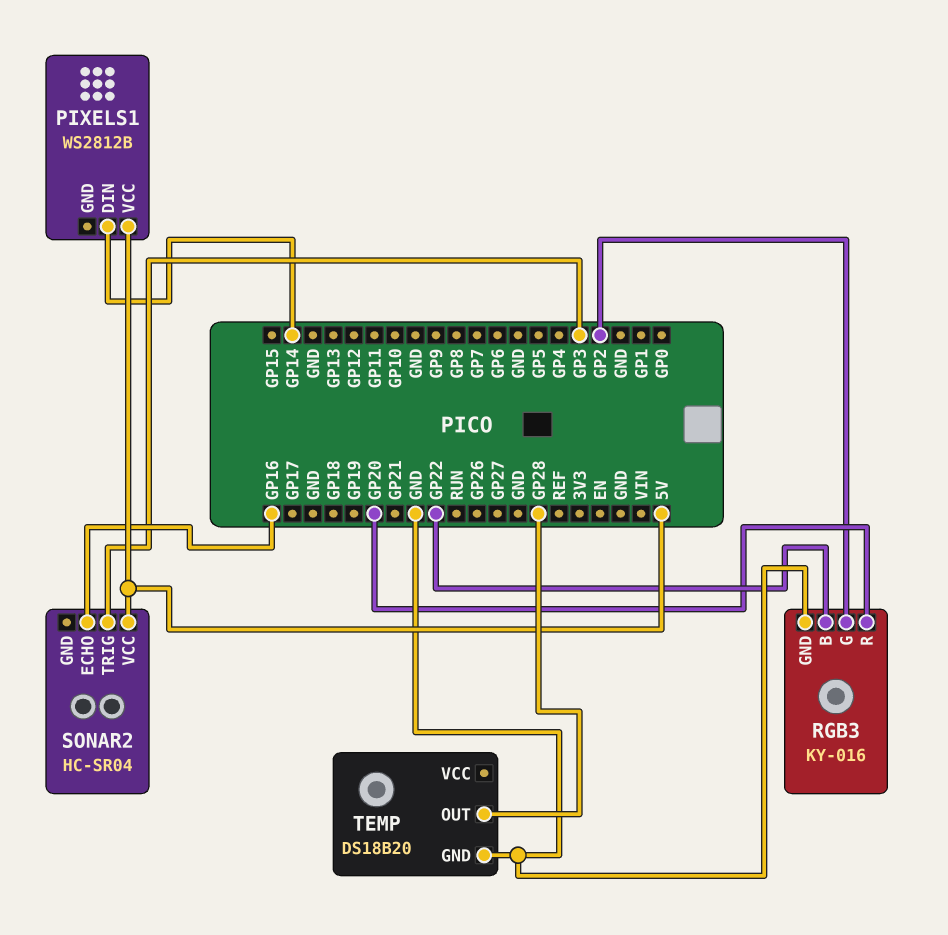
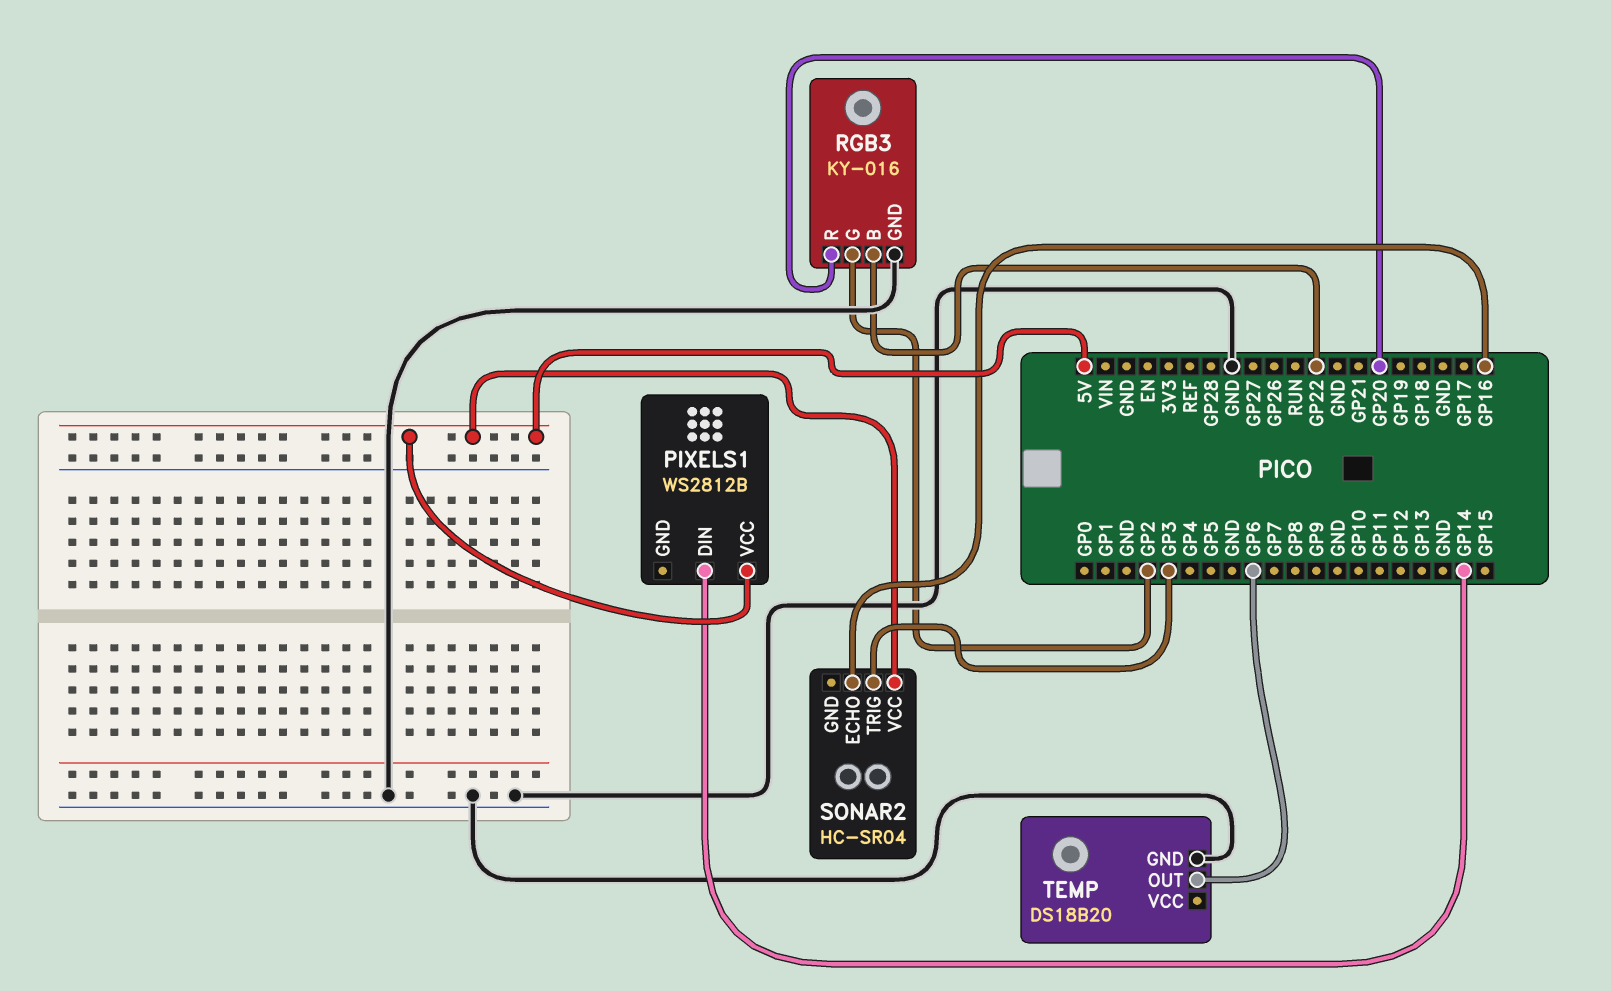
TEMP pin OUT: GP28 -> GP6

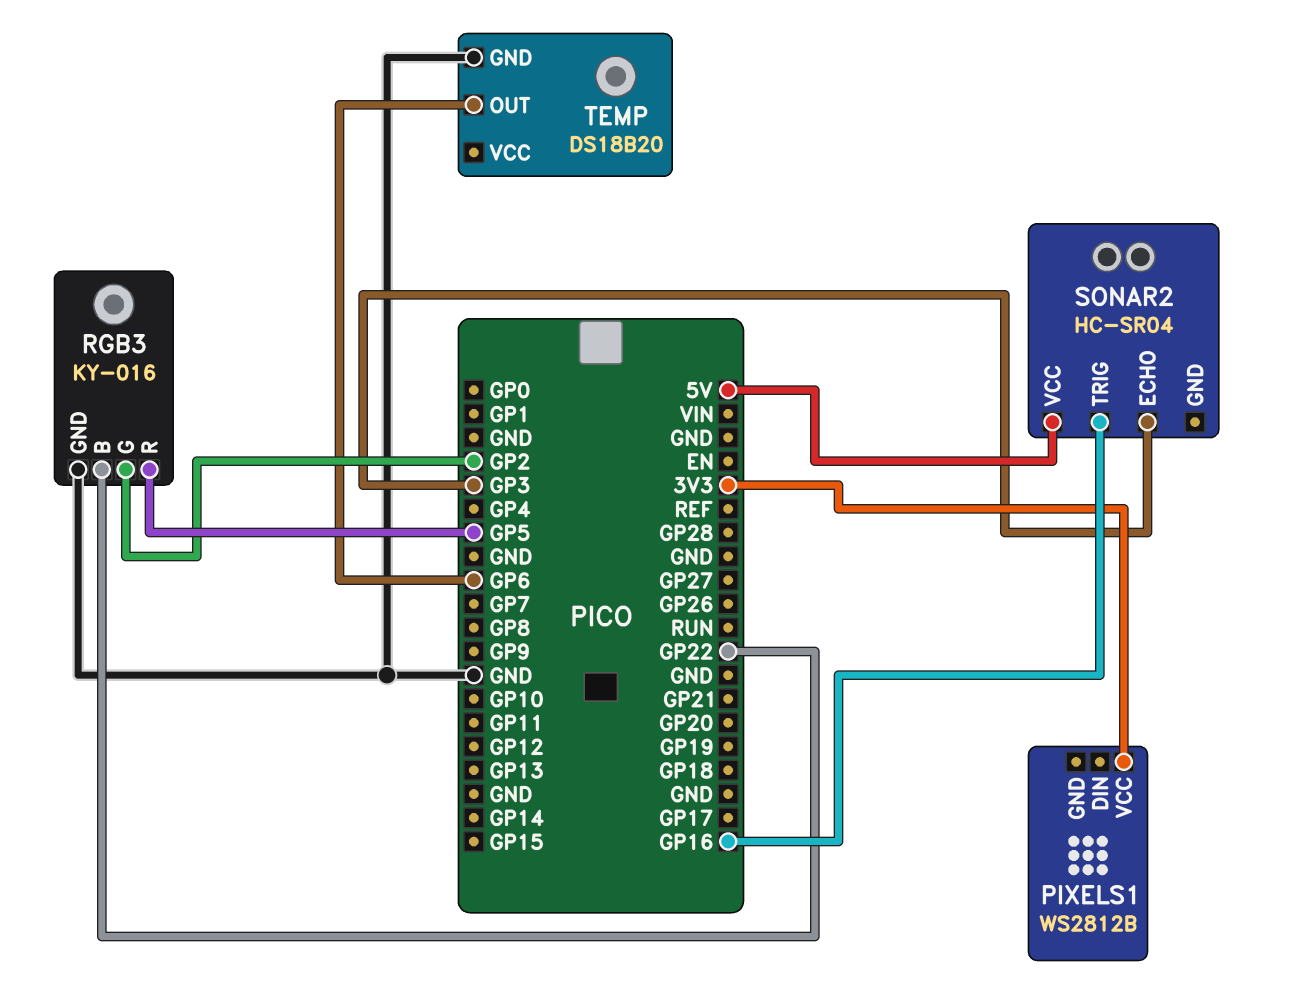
PIXELS1 pin DIN: GP14 -> none
PIXELS1 pin VCC: 5V -> 3V3
RGB3 pin R: GP20 -> GP5
SONAR2 pin ECHO: GP16 -> GP3
SONAR2 pin TRIG: GP3 -> GP16

